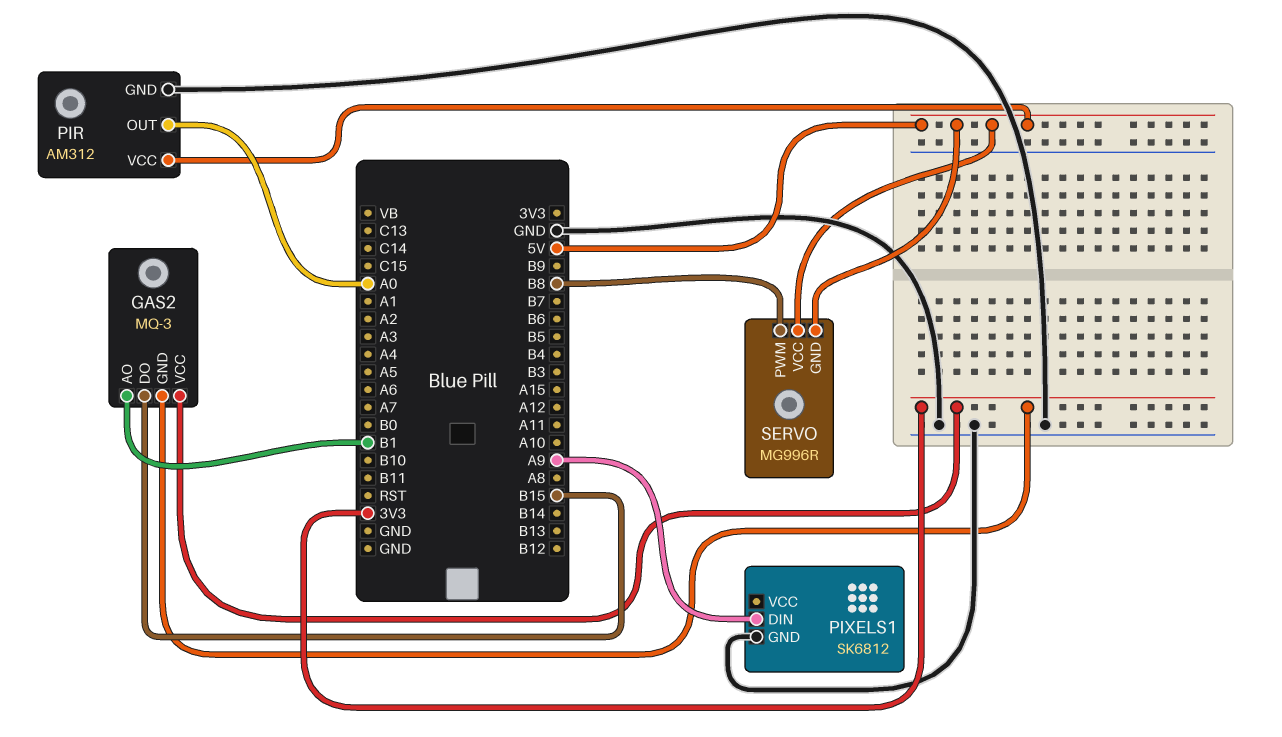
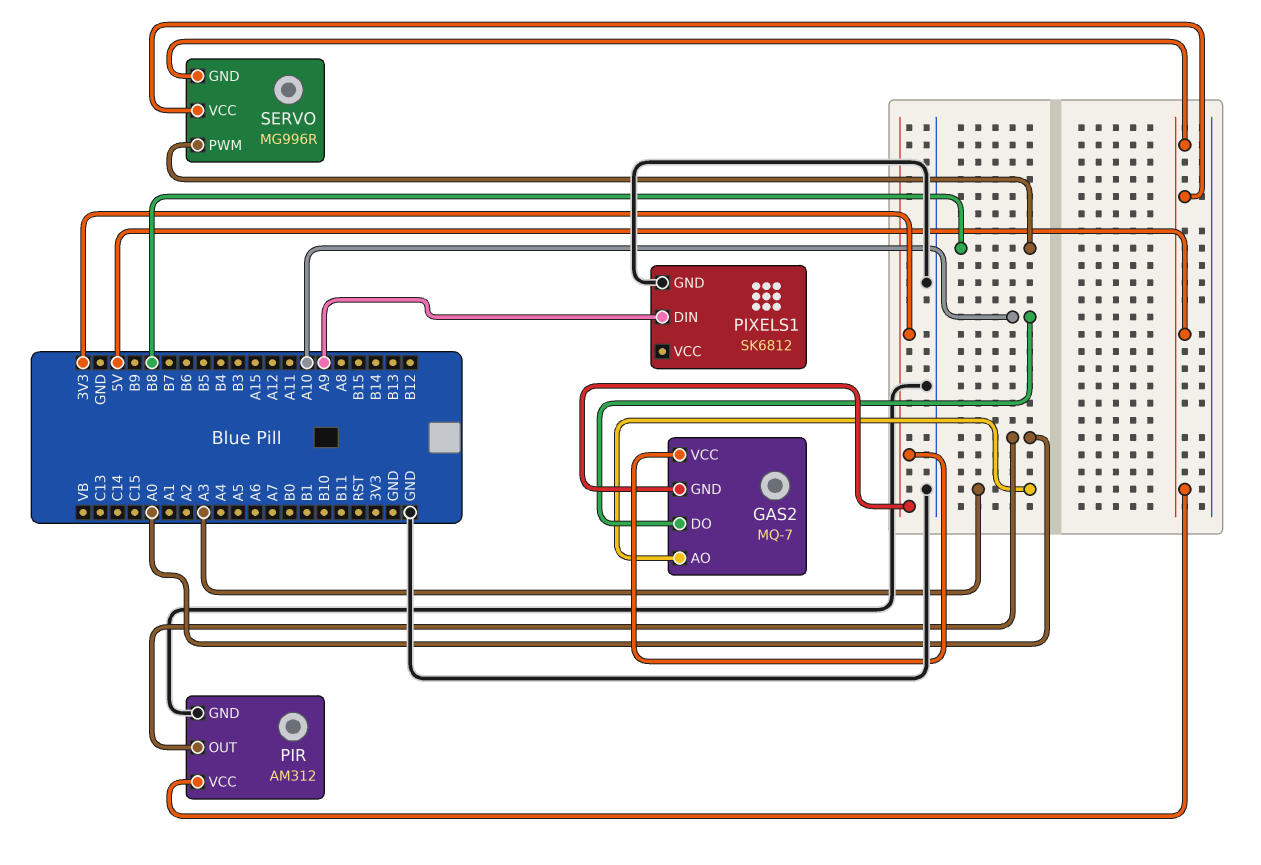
GAS2: MQ-3 -> MQ-7
GAS2 pin AO: B1 -> A3
GAS2 pin DO: B15 -> A10

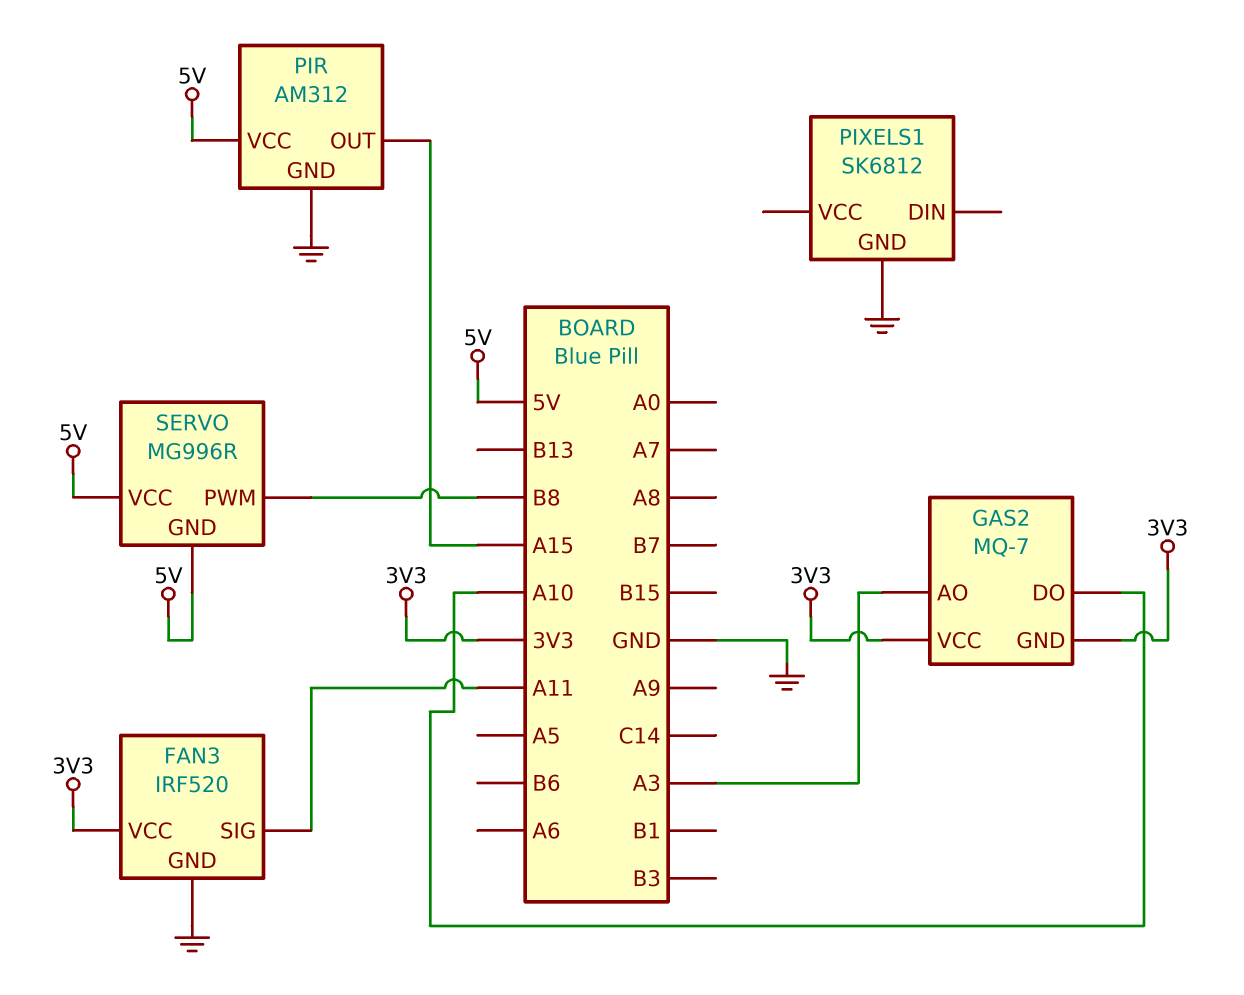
FAN3: none -> IRF520
FAN3 pin GND: none -> GND
FAN3 pin SIG: none -> A11
FAN3 pin VCC: none -> 3V3
PIR pin OUT: A0 -> A15
PIXELS1 pin DIN: A9 -> none

